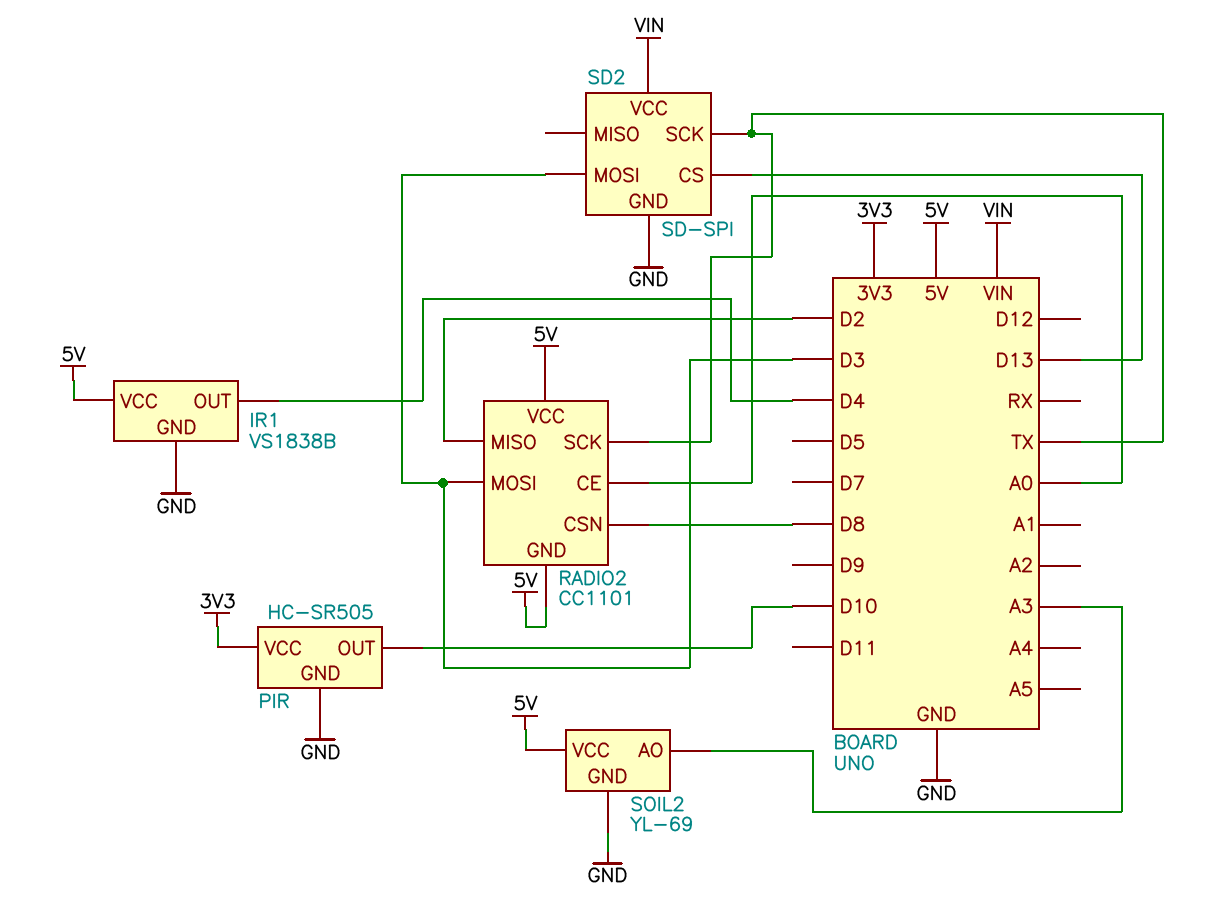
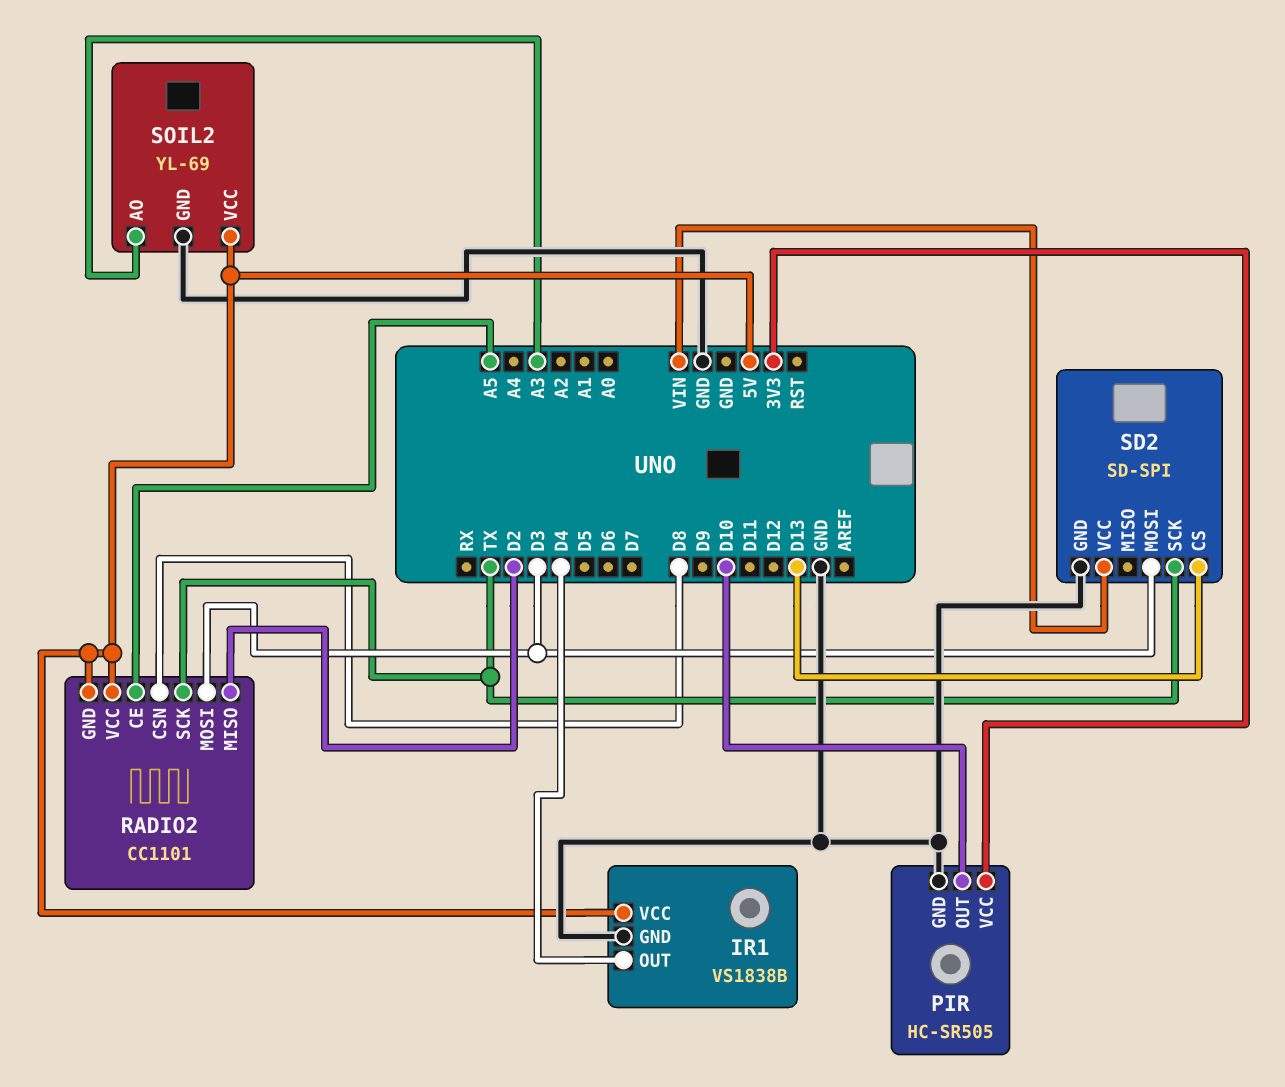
RADIO2 pin CE: A0 -> A5

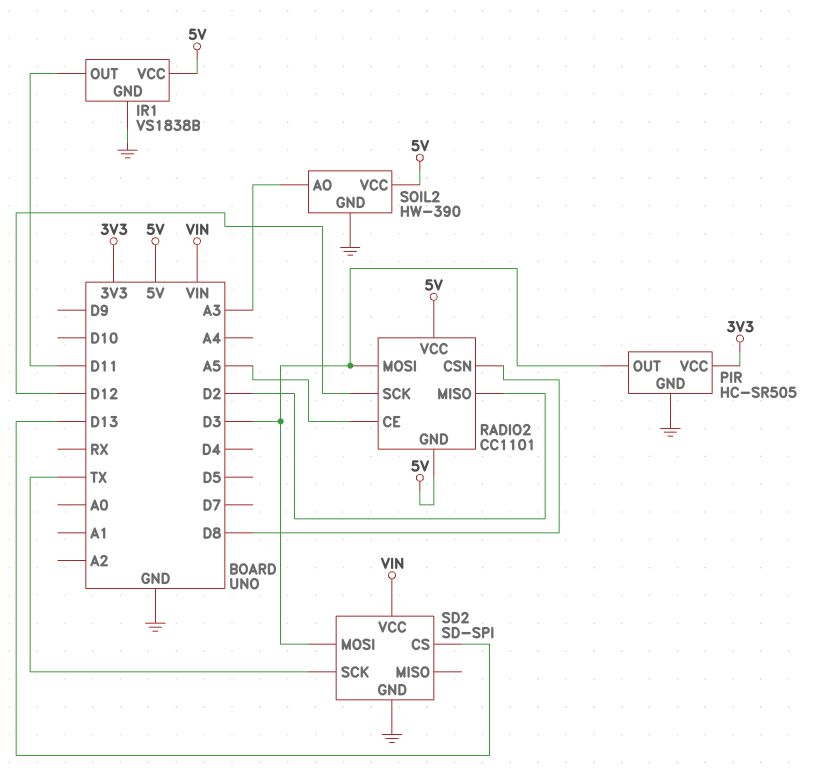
IR1 pin OUT: D4 -> D11
PIR pin OUT: D10 -> D3
RADIO2 pin SCK: TX -> D12
SOIL2: YL-69 -> HW-390

